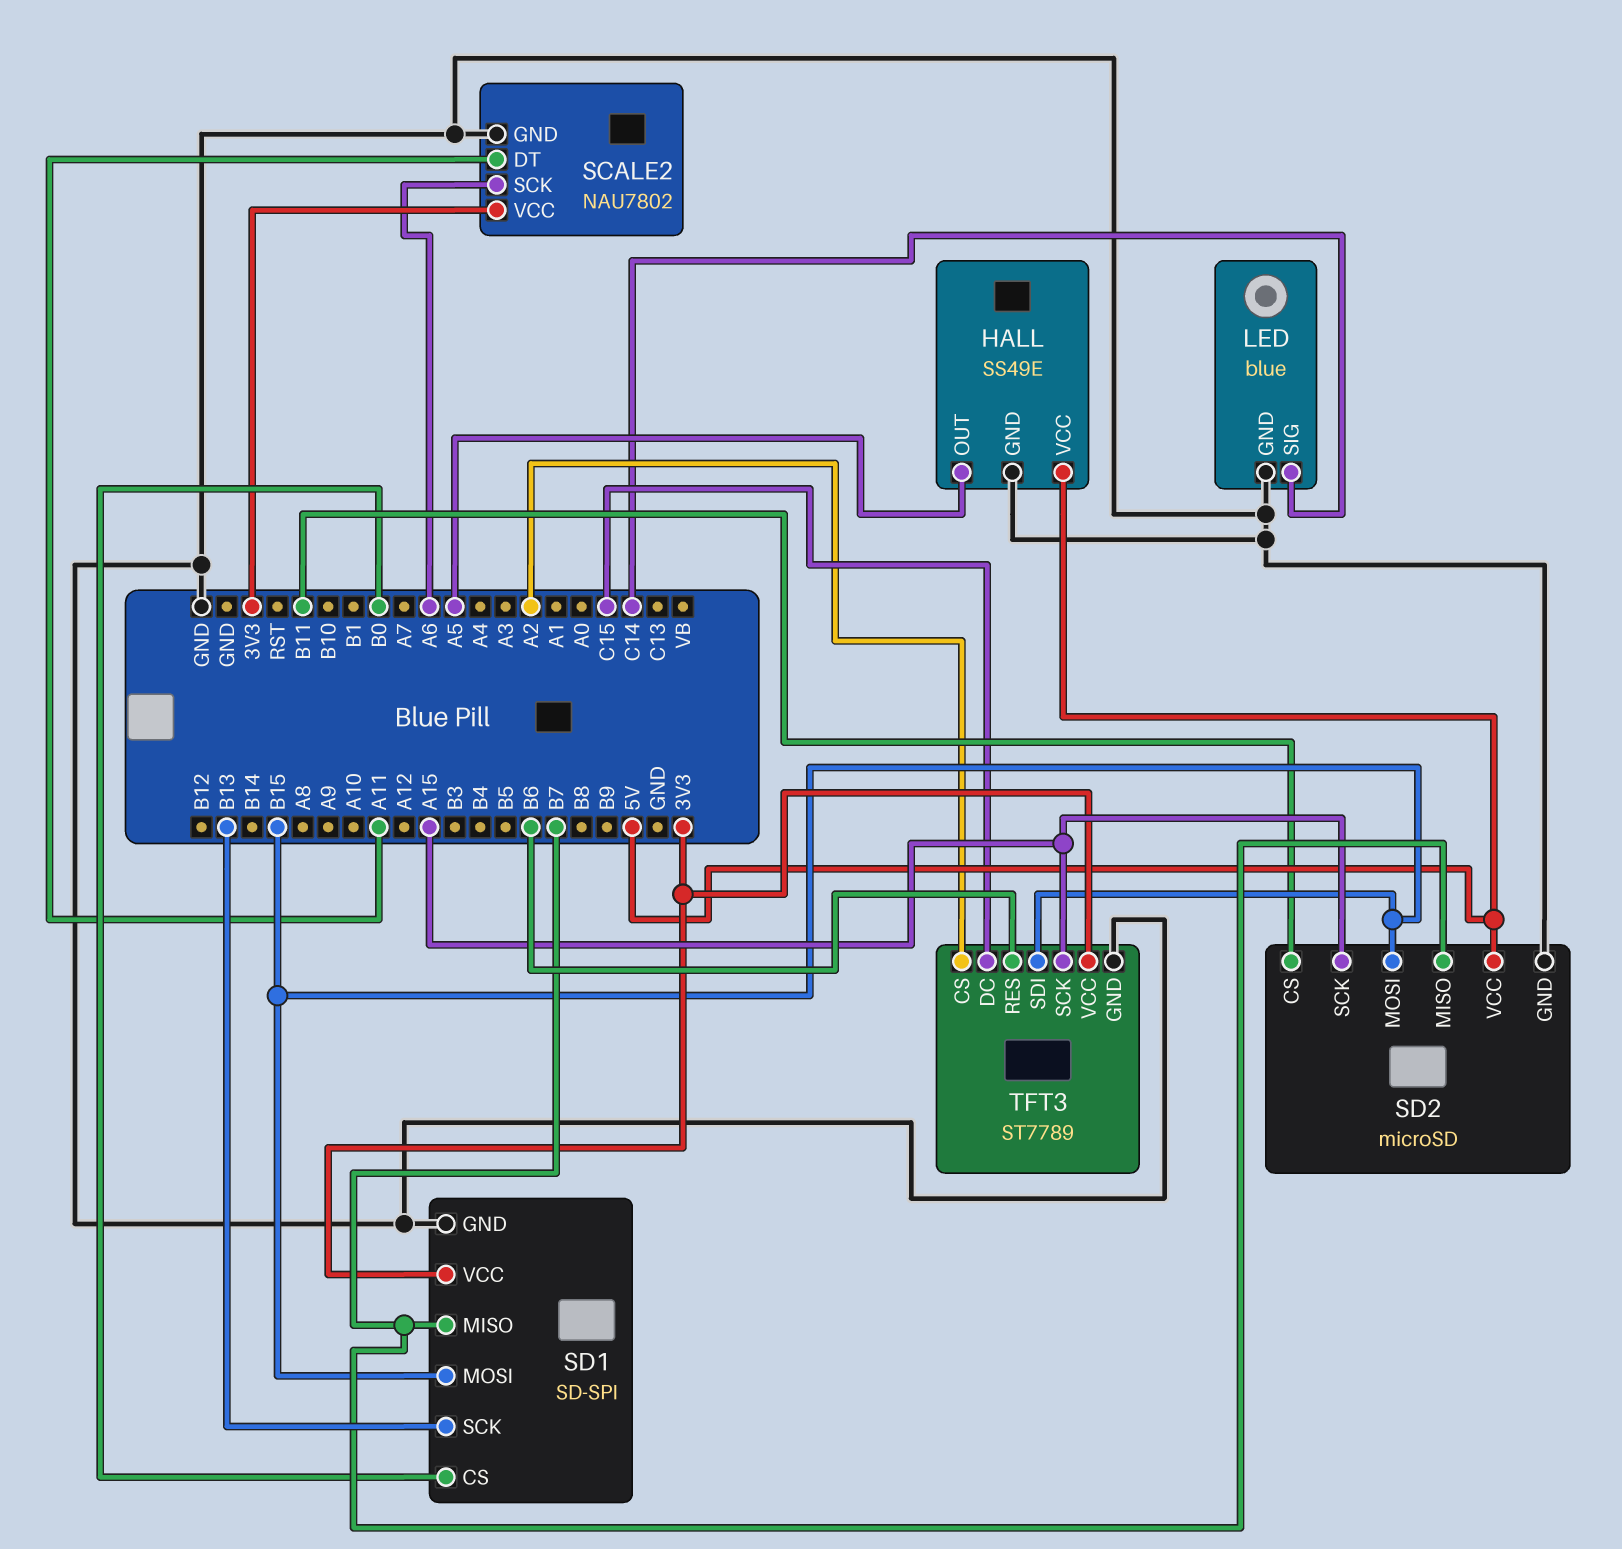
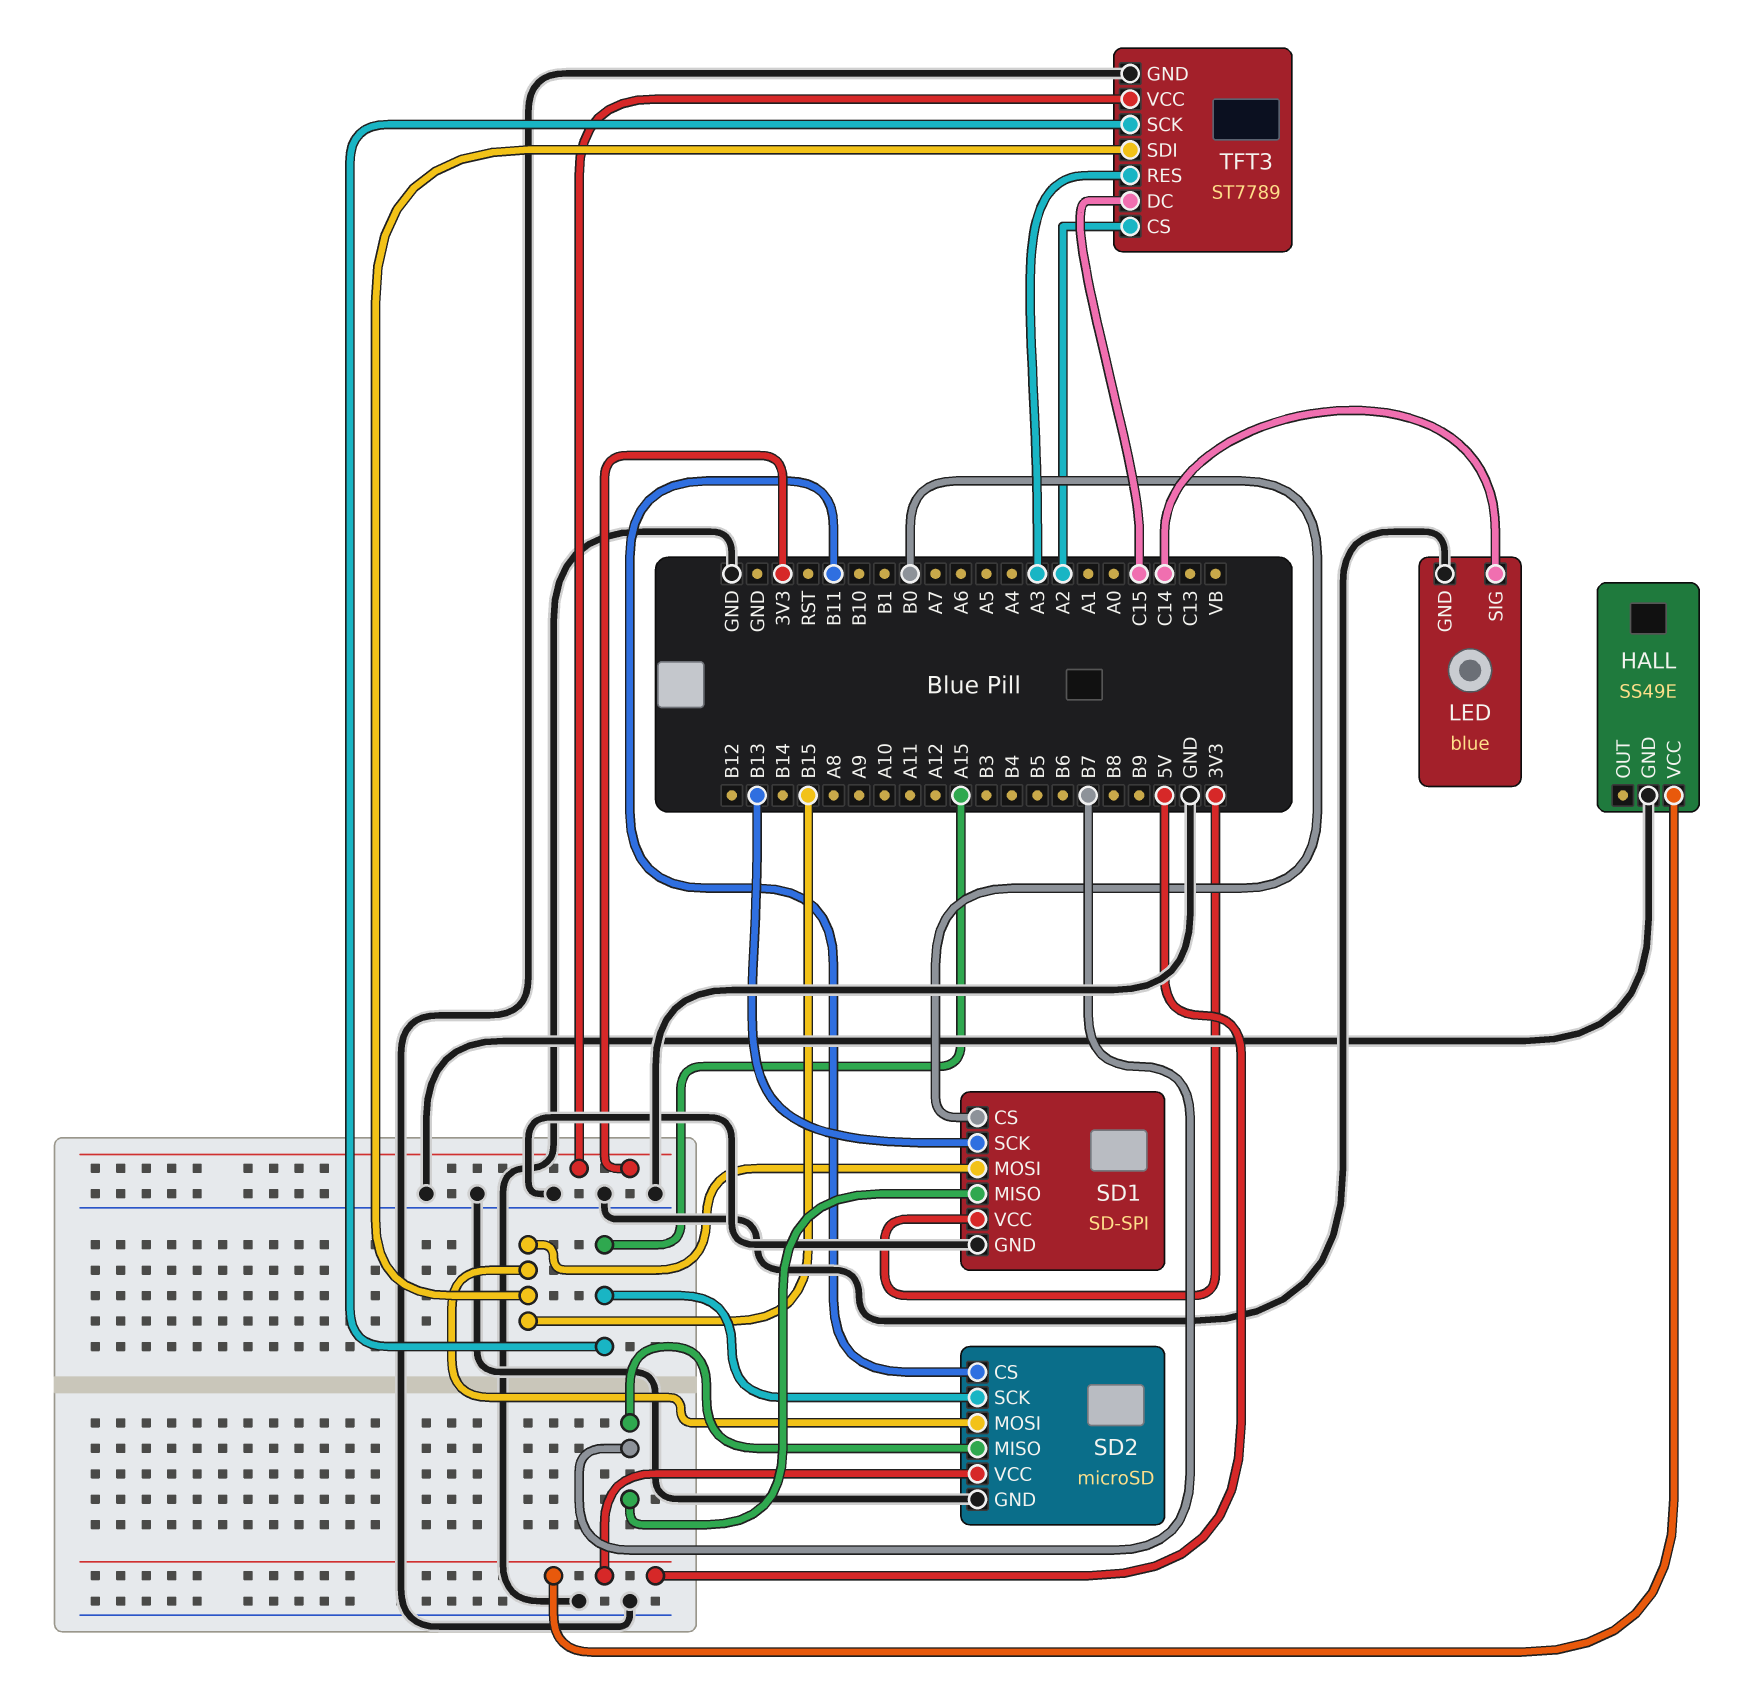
HALL pin OUT: A5 -> none
SCALE2: NAU7802 -> none
SCALE2 pin DT: A11 -> none
SCALE2 pin GND: GND -> none
SCALE2 pin SCK: A6 -> none
SCALE2 pin VCC: 3V3 -> none
TFT3 pin RES: B6 -> A3

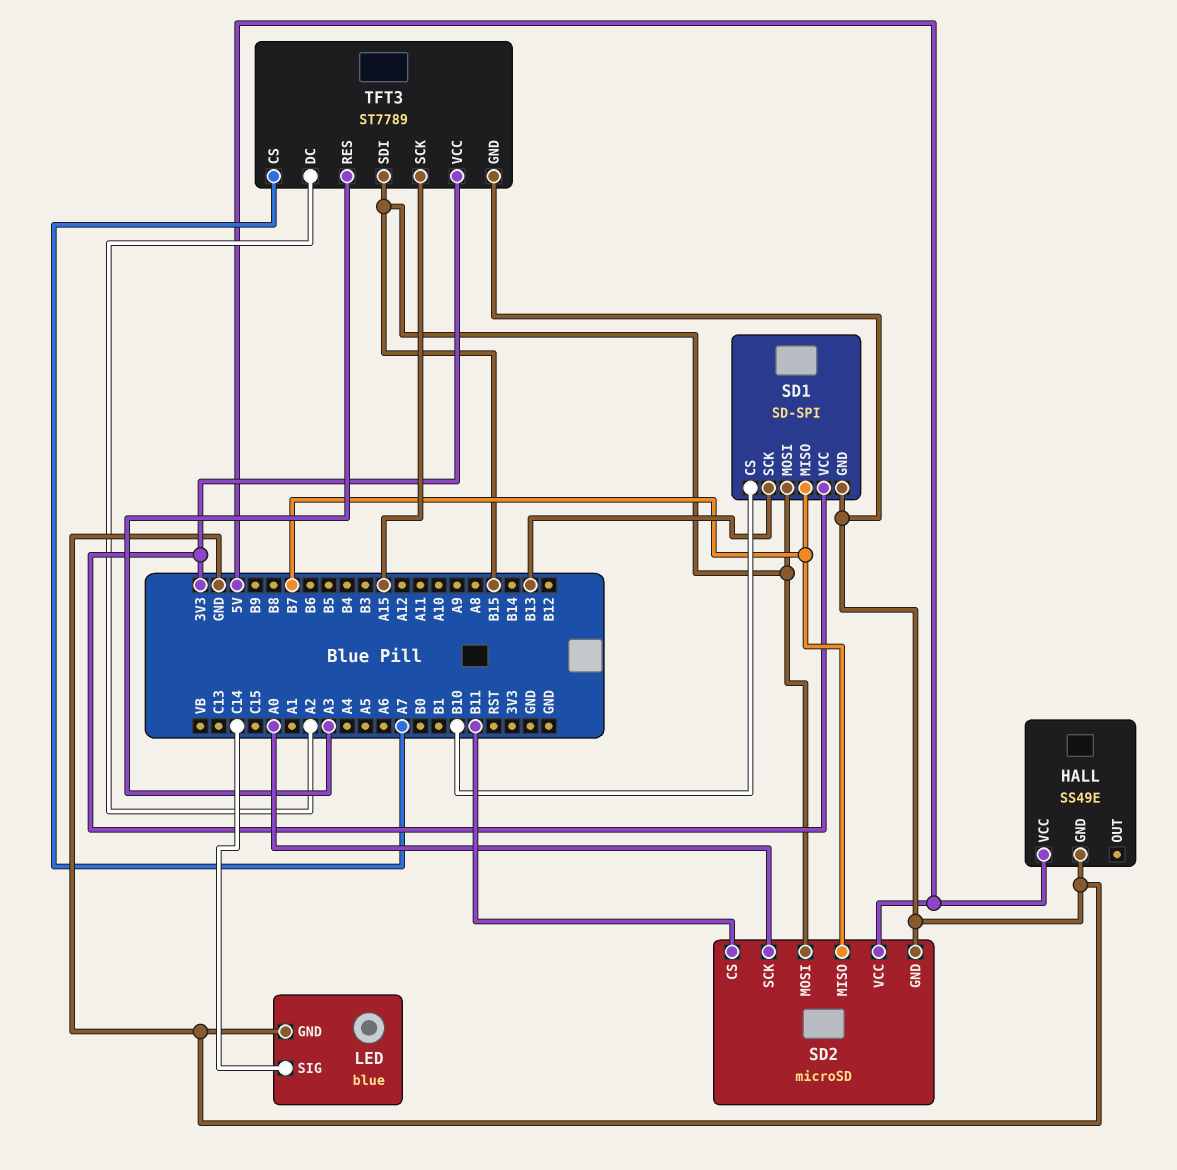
SD1 pin CS: B0 -> B10
SD2 pin SCK: A15 -> A0
TFT3 pin CS: A2 -> A7
TFT3 pin DC: C15 -> A2

